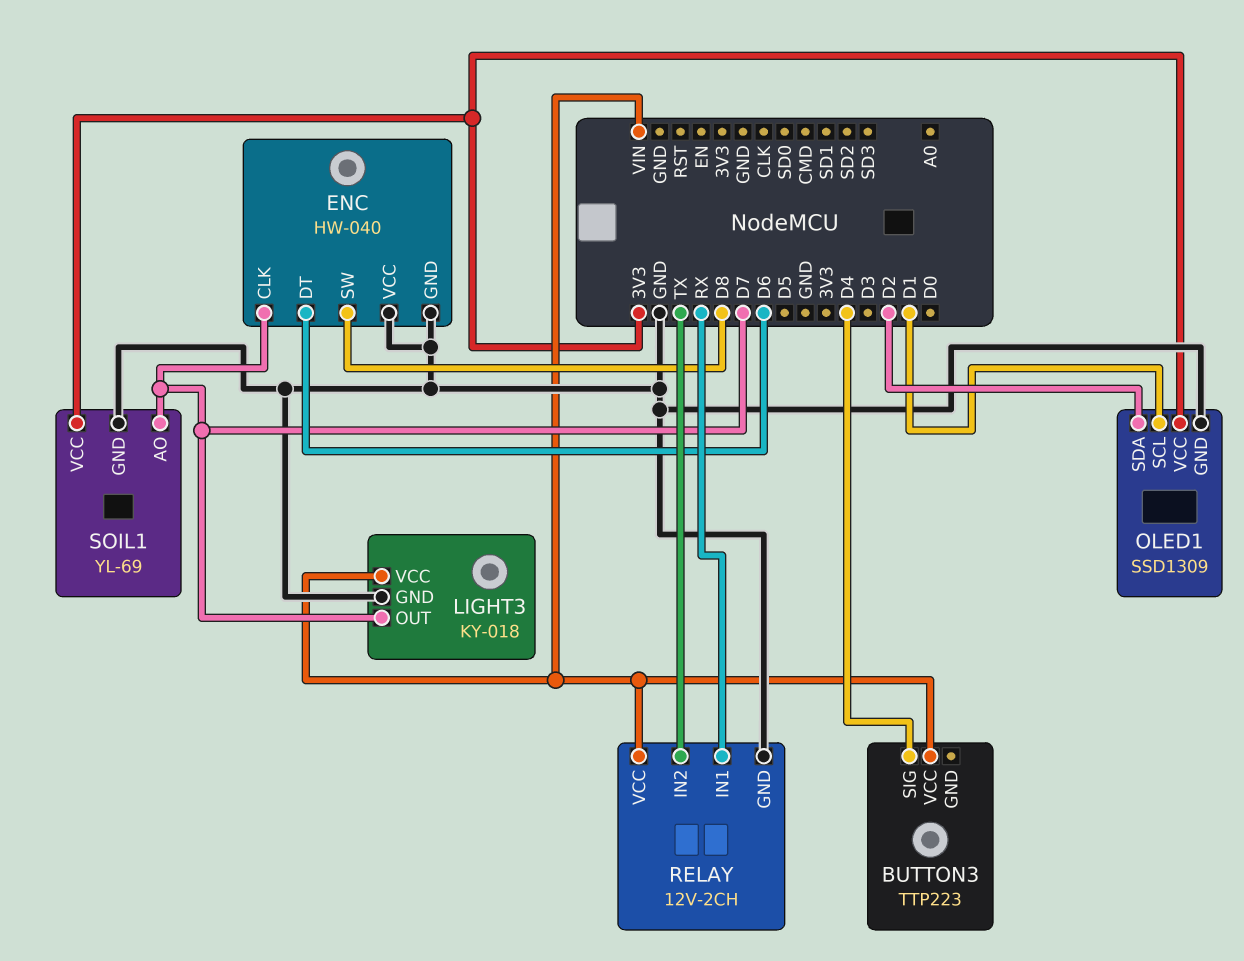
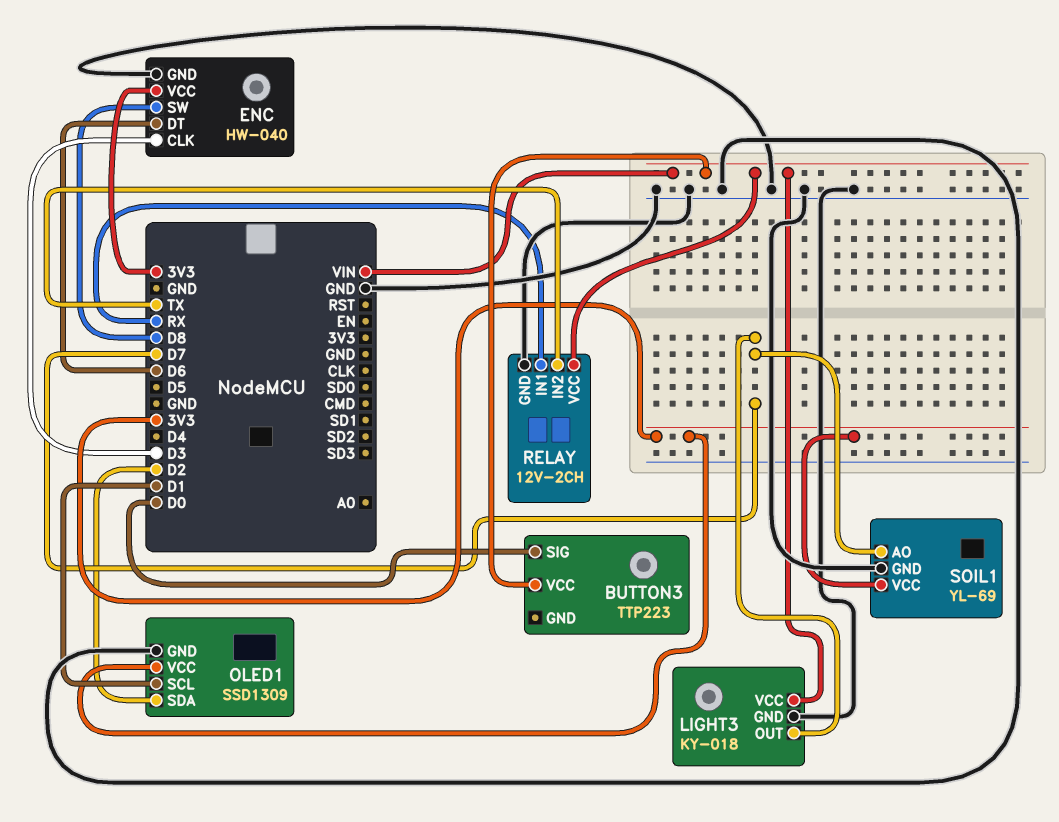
BUTTON3 pin SIG: D4 -> D0
ENC pin CLK: D7 -> D3
ENC pin VCC: GND -> 3V3

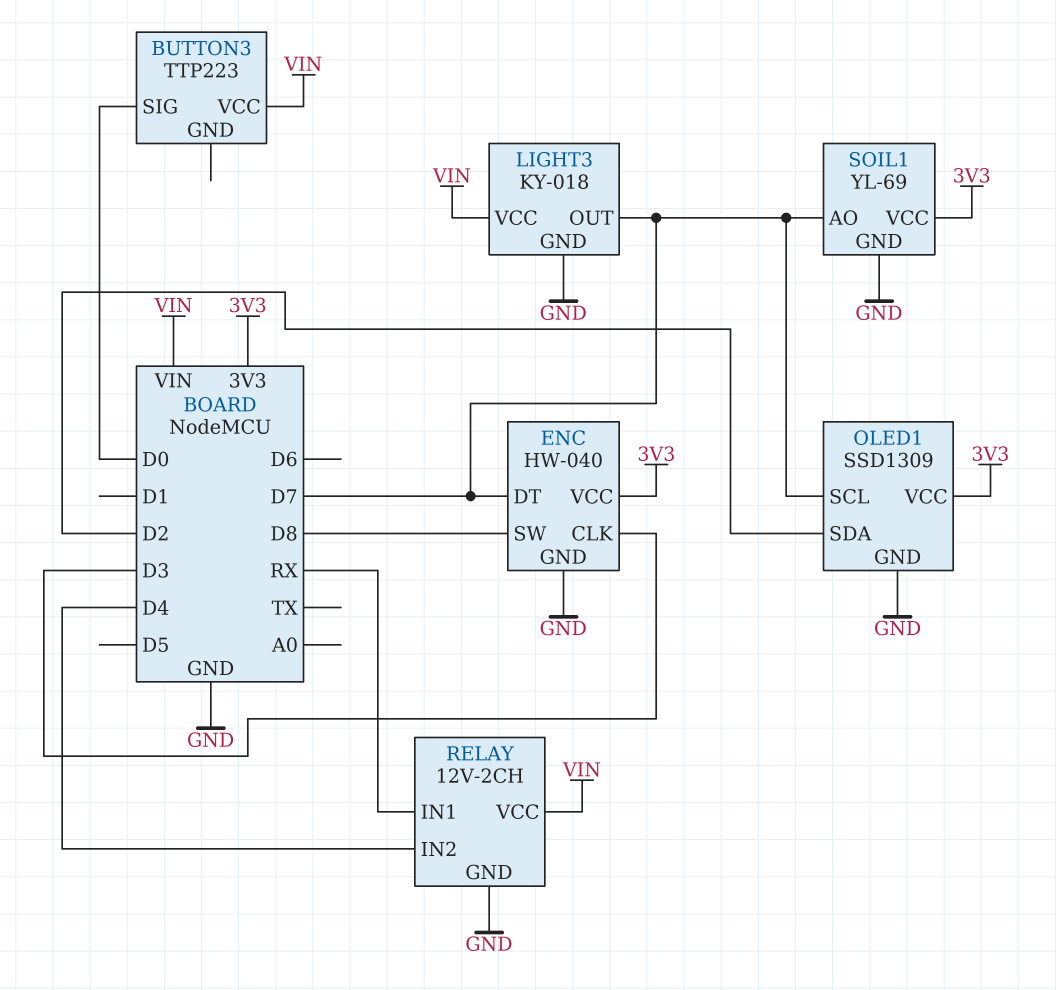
ENC pin DT: D6 -> D7
OLED1 pin SCL: D1 -> D7
RELAY pin IN2: TX -> D4

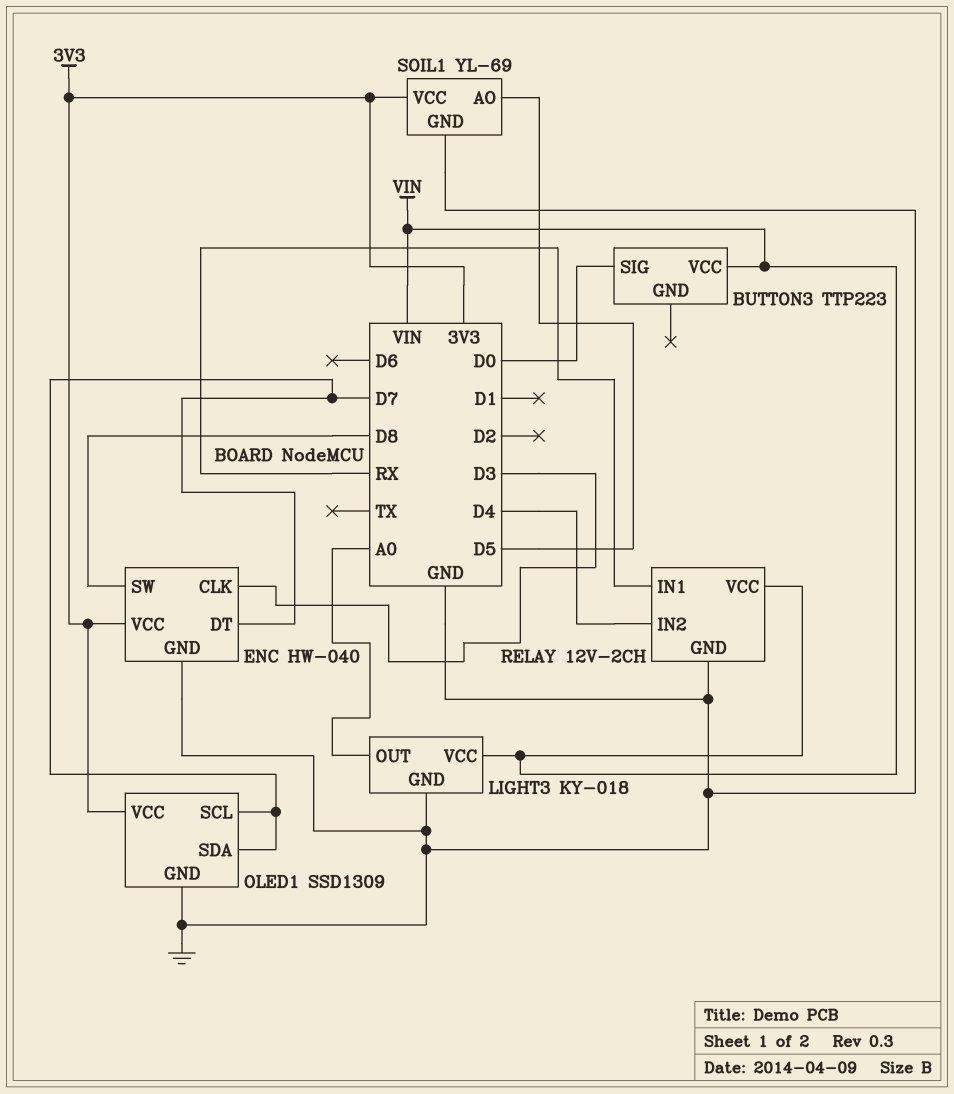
LIGHT3 pin OUT: D7 -> A0
OLED1 pin SDA: D2 -> D7
SOIL1 pin AO: D7 -> D5

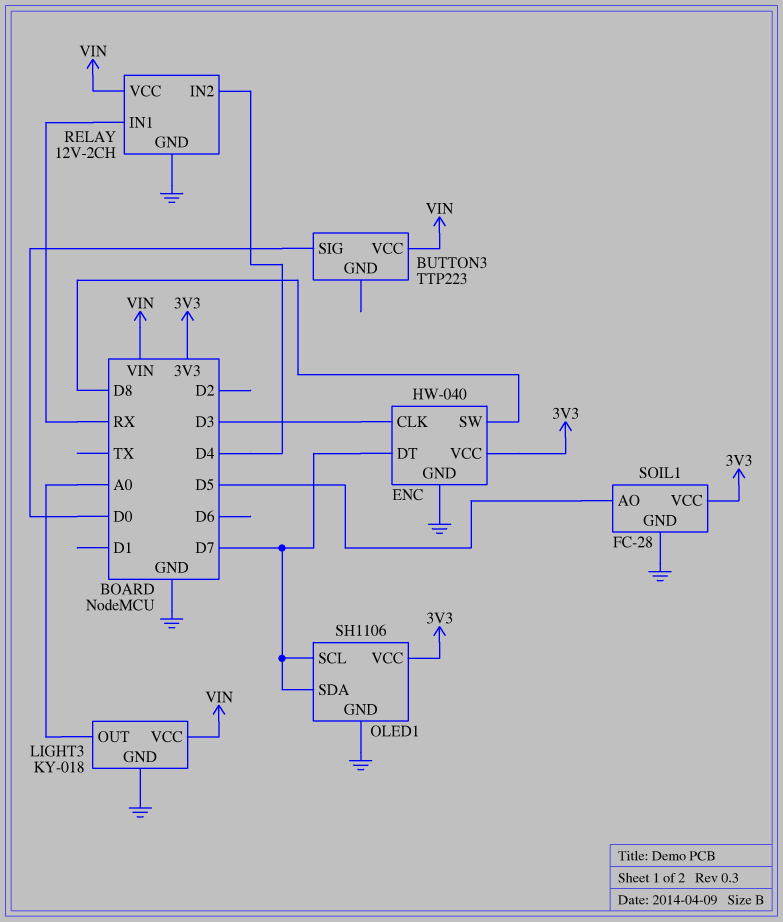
OLED1: SSD1309 -> SH1106
SOIL1: YL-69 -> FC-28

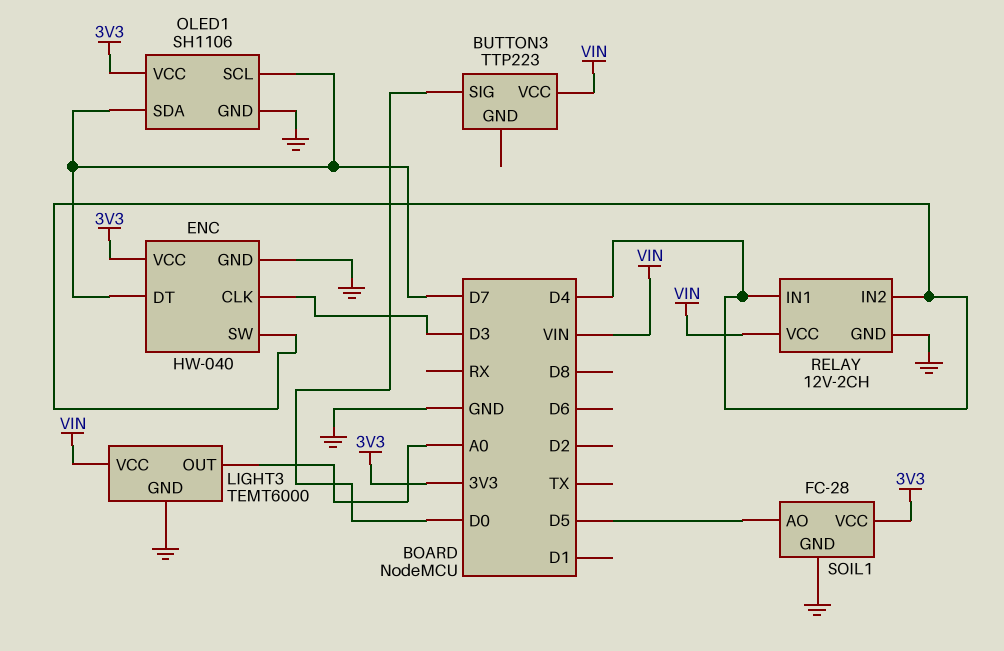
ENC pin SW: D8 -> D4
LIGHT3: KY-018 -> TEMT6000
RELAY pin IN1: RX -> D4

